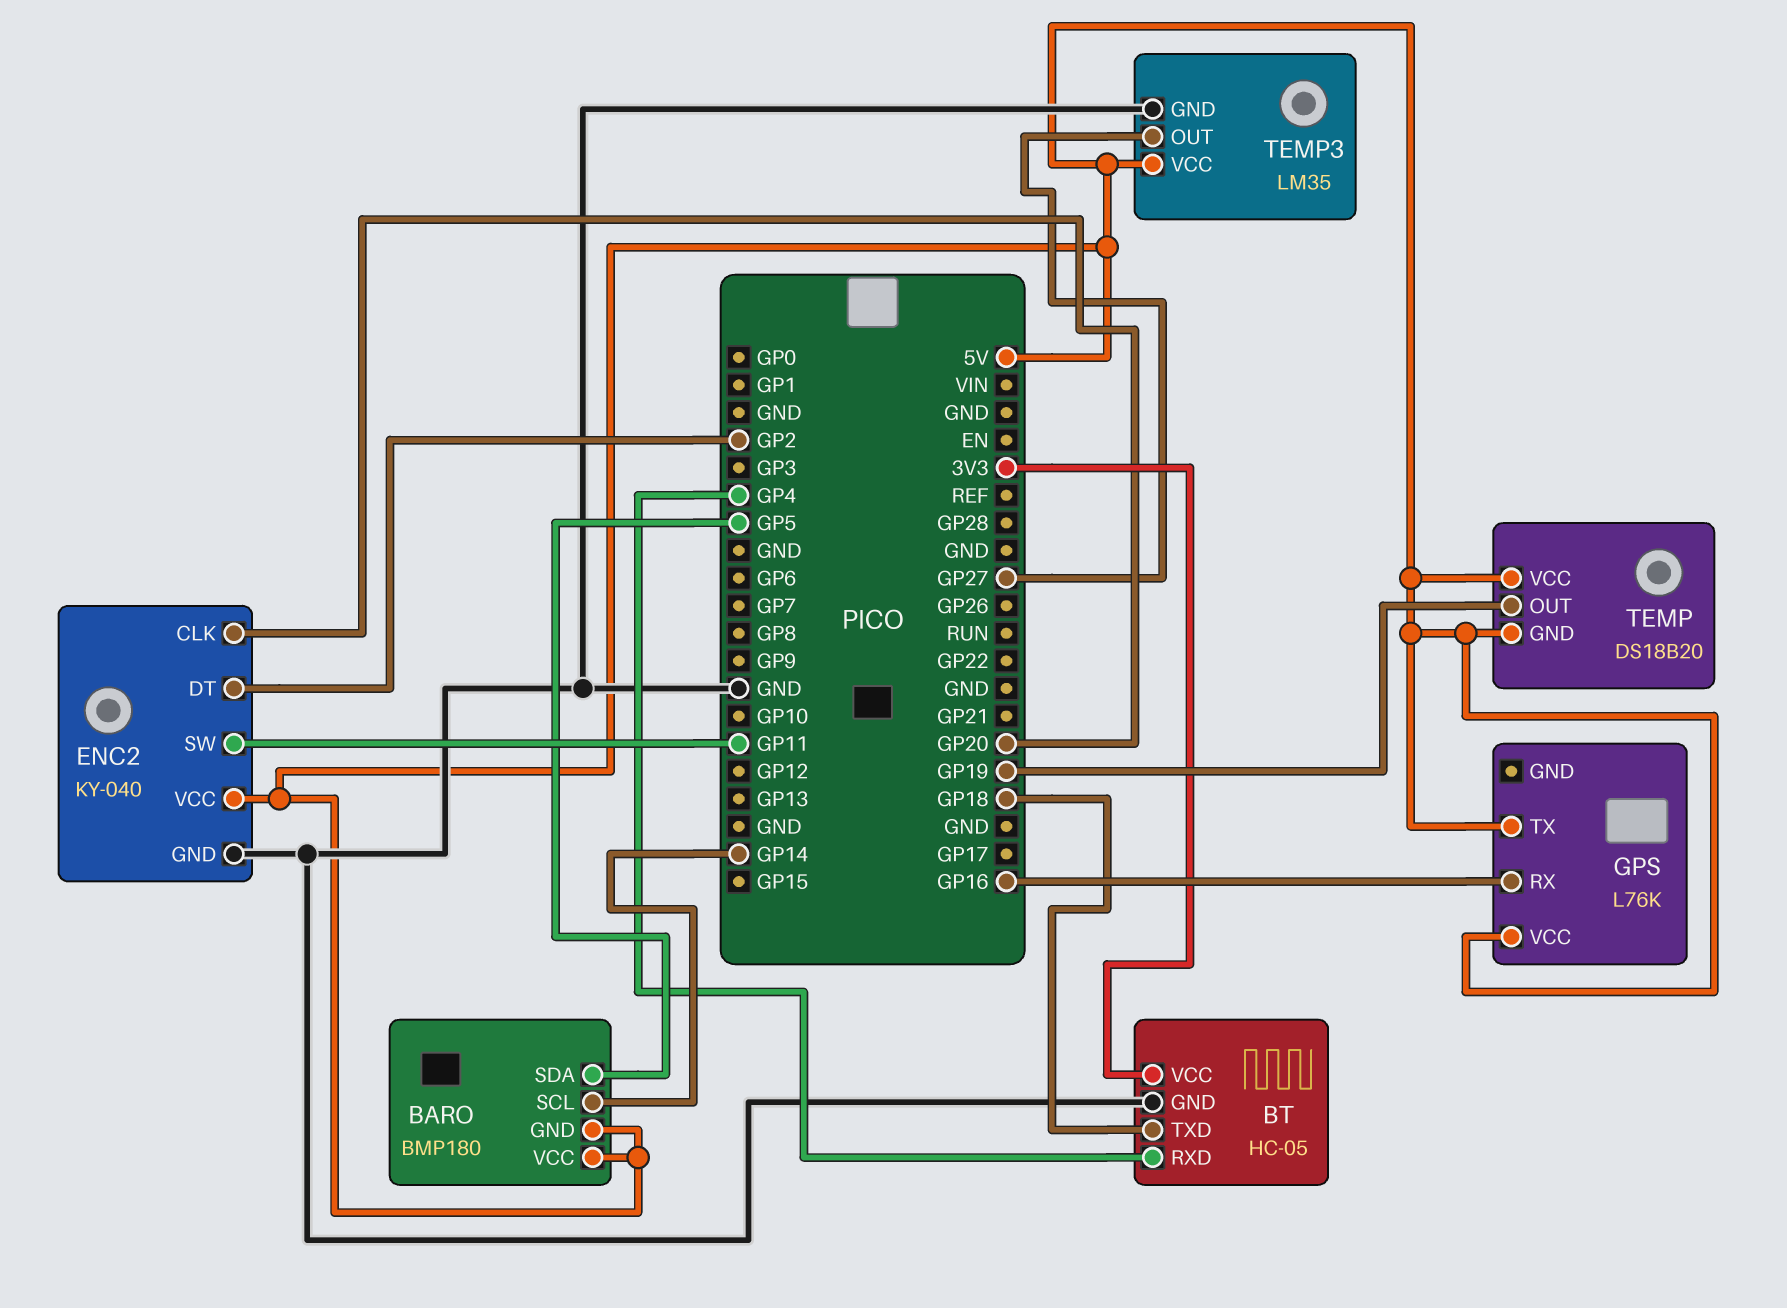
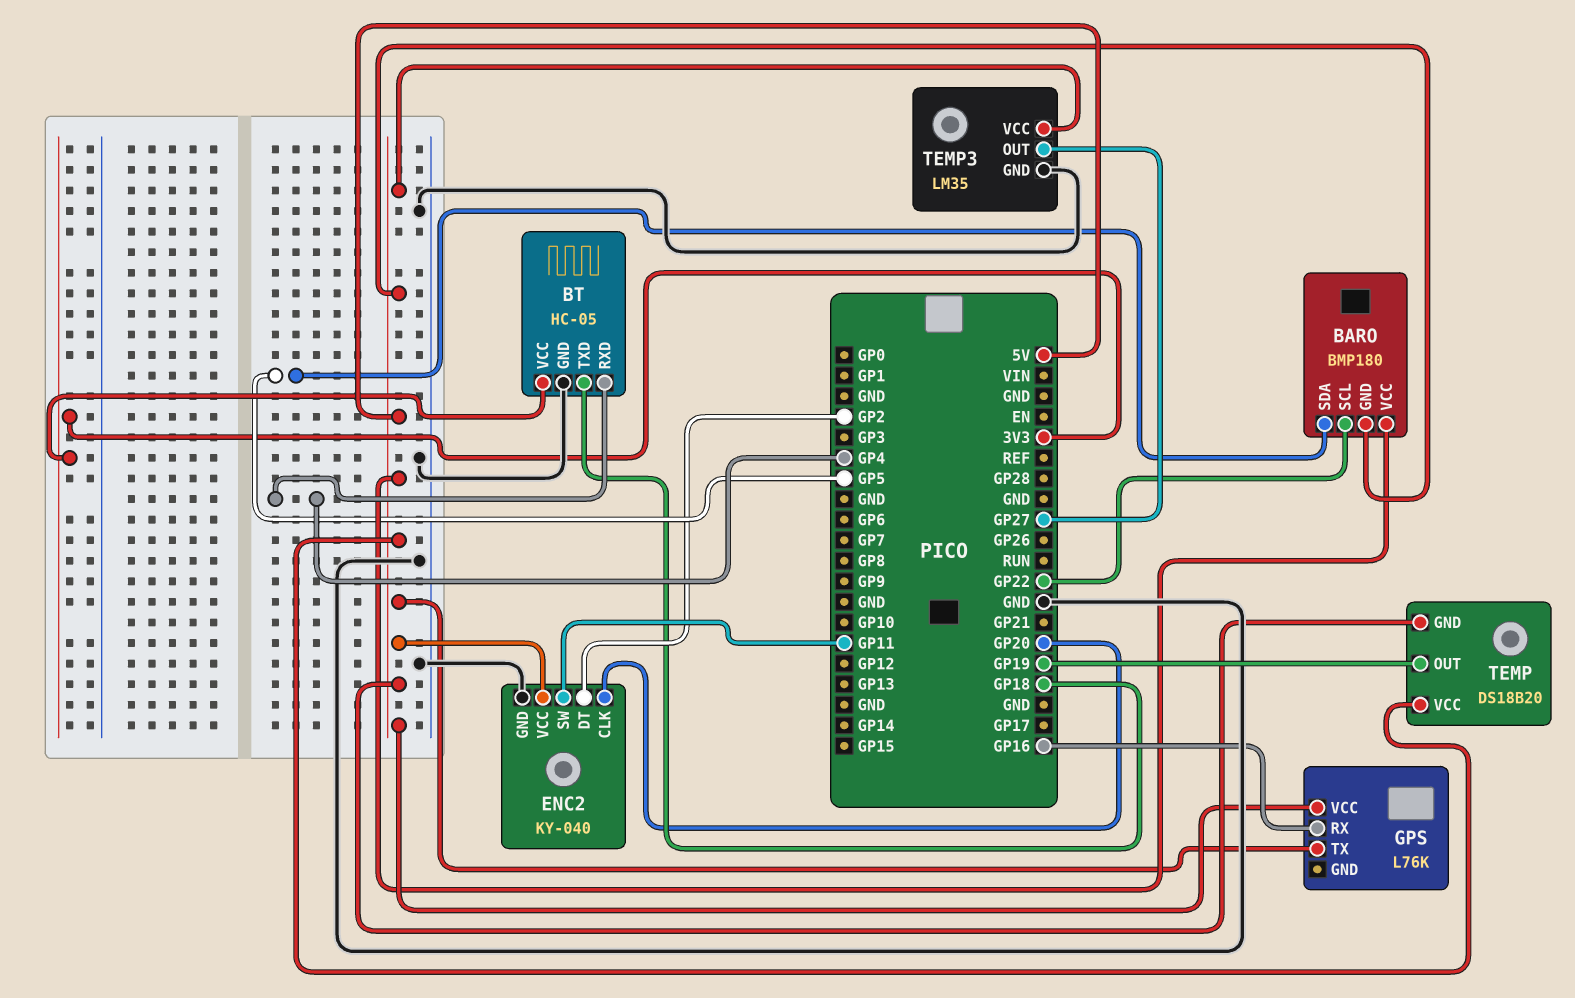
BARO pin SCL: GP14 -> GP22

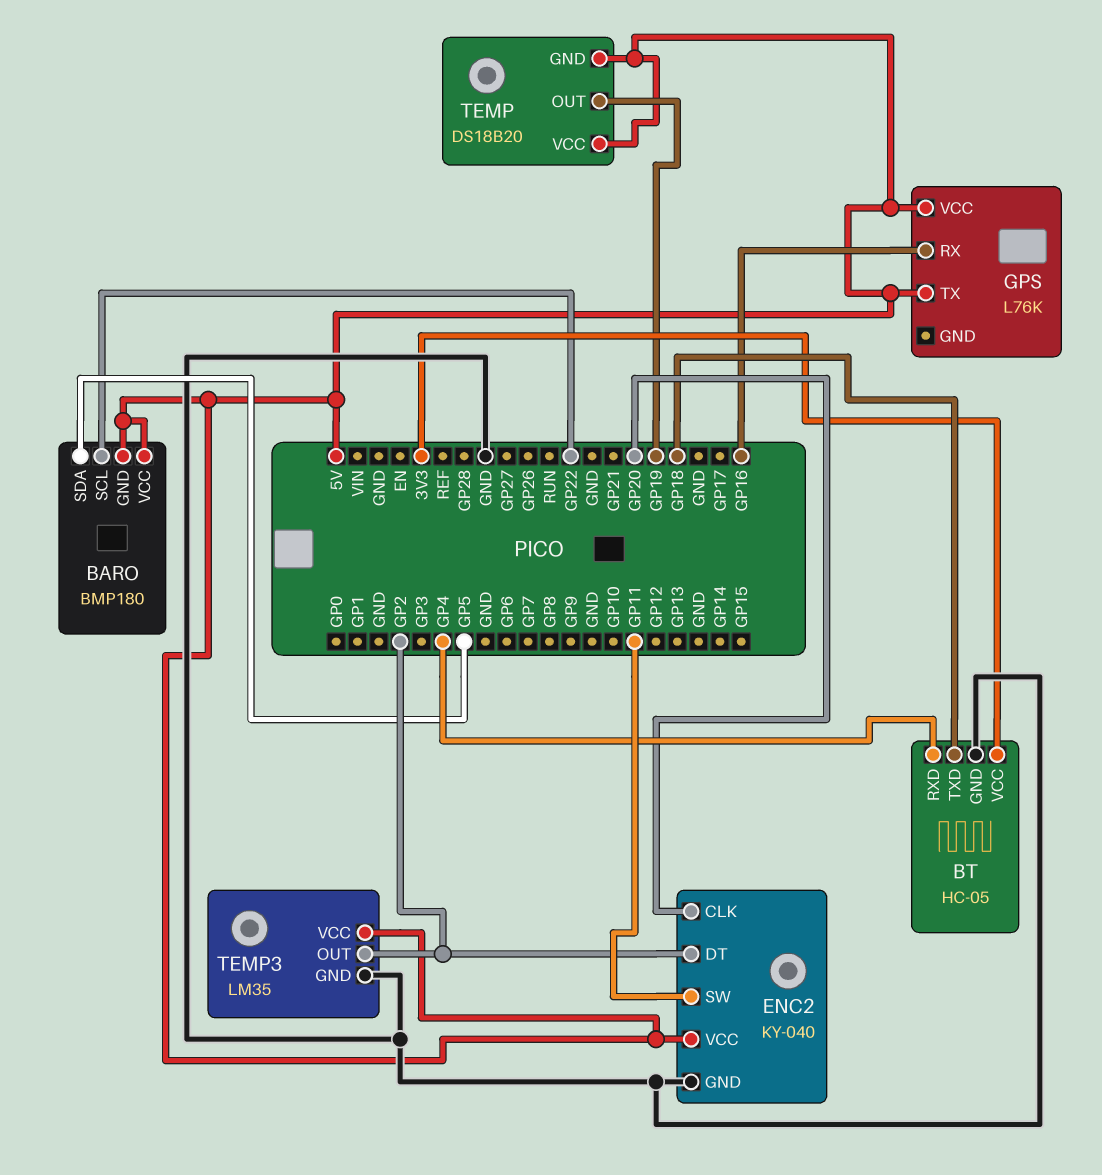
TEMP3 pin OUT: GP27 -> GP2

